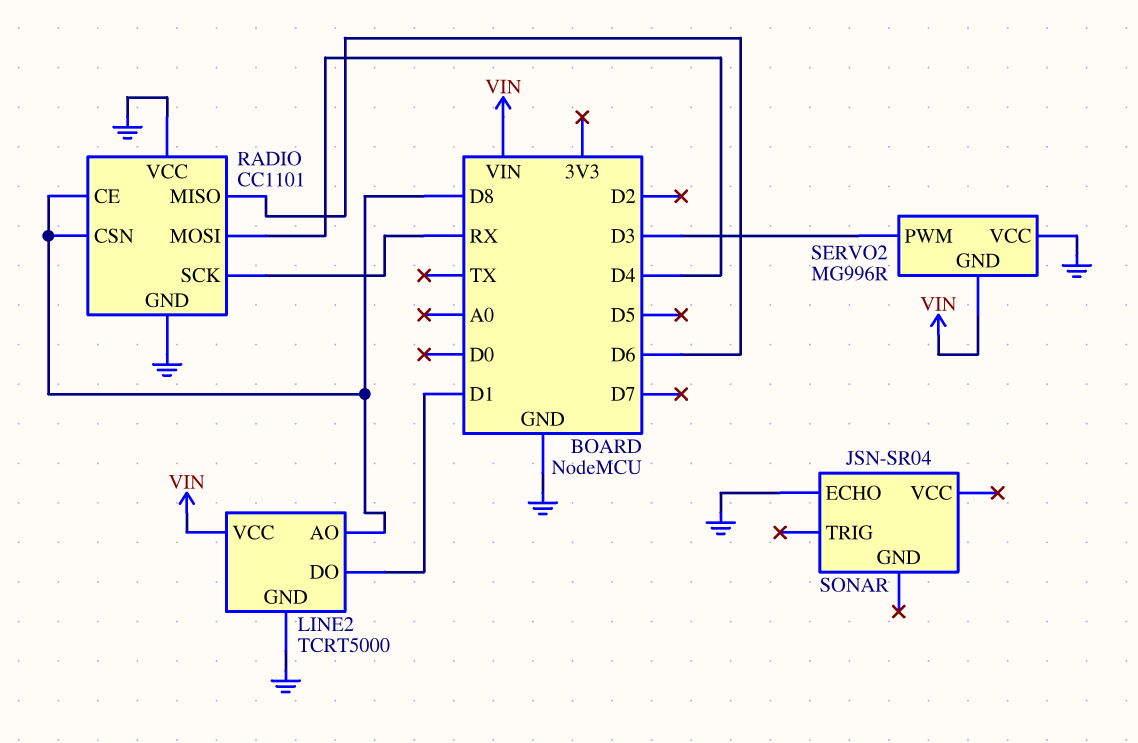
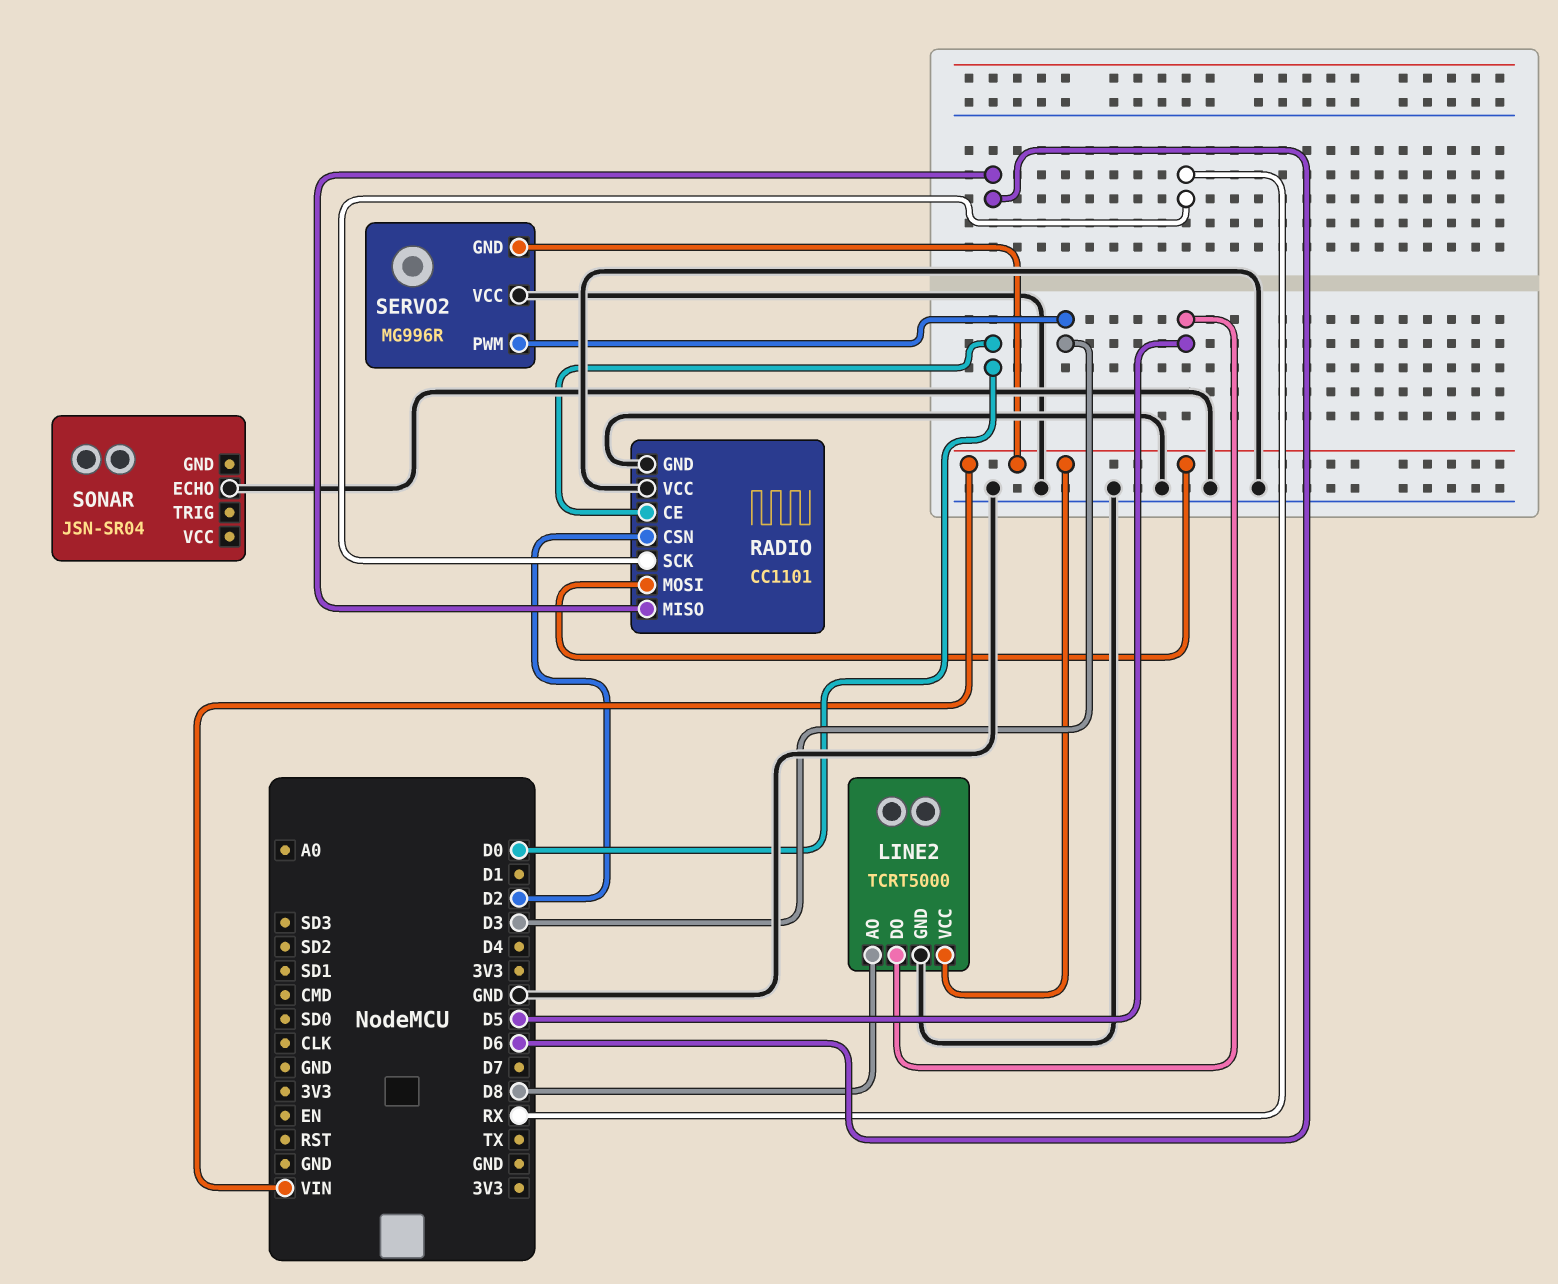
LINE2 pin DO: D1 -> D5
RADIO pin CE: D8 -> D0
RADIO pin CSN: D8 -> D2
RADIO pin MOSI: D4 -> VIN

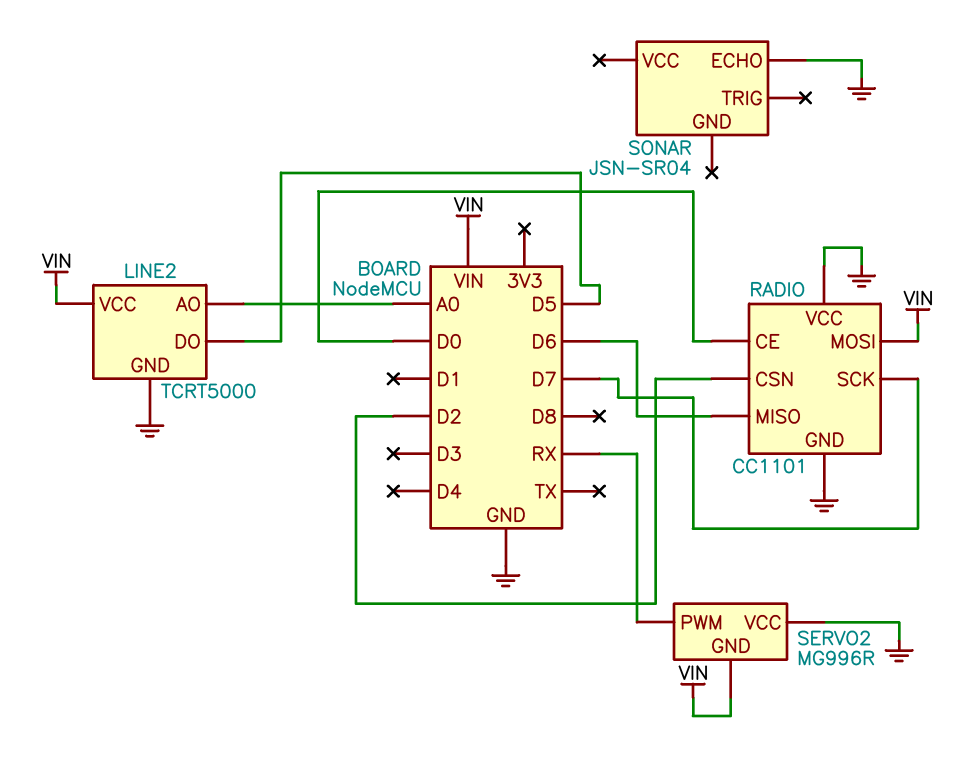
LINE2 pin AO: D8 -> A0
RADIO pin SCK: RX -> D7
SERVO2 pin PWM: D3 -> RX

